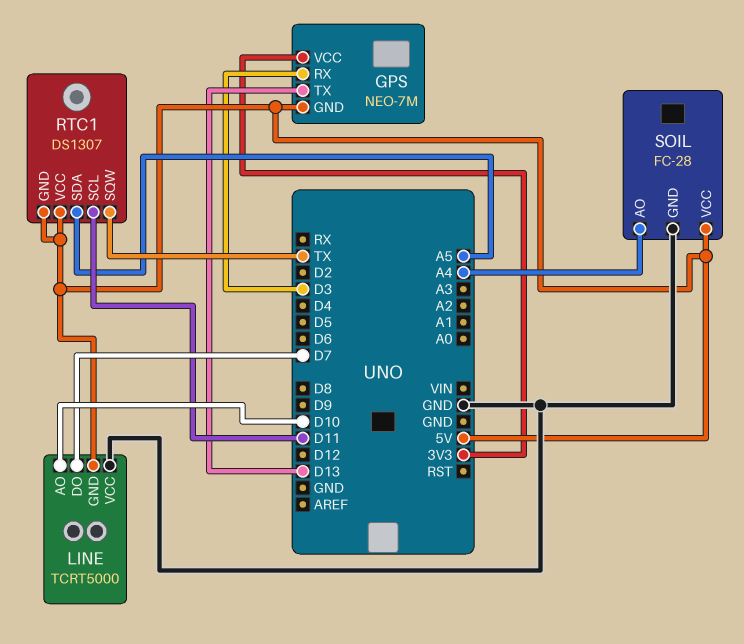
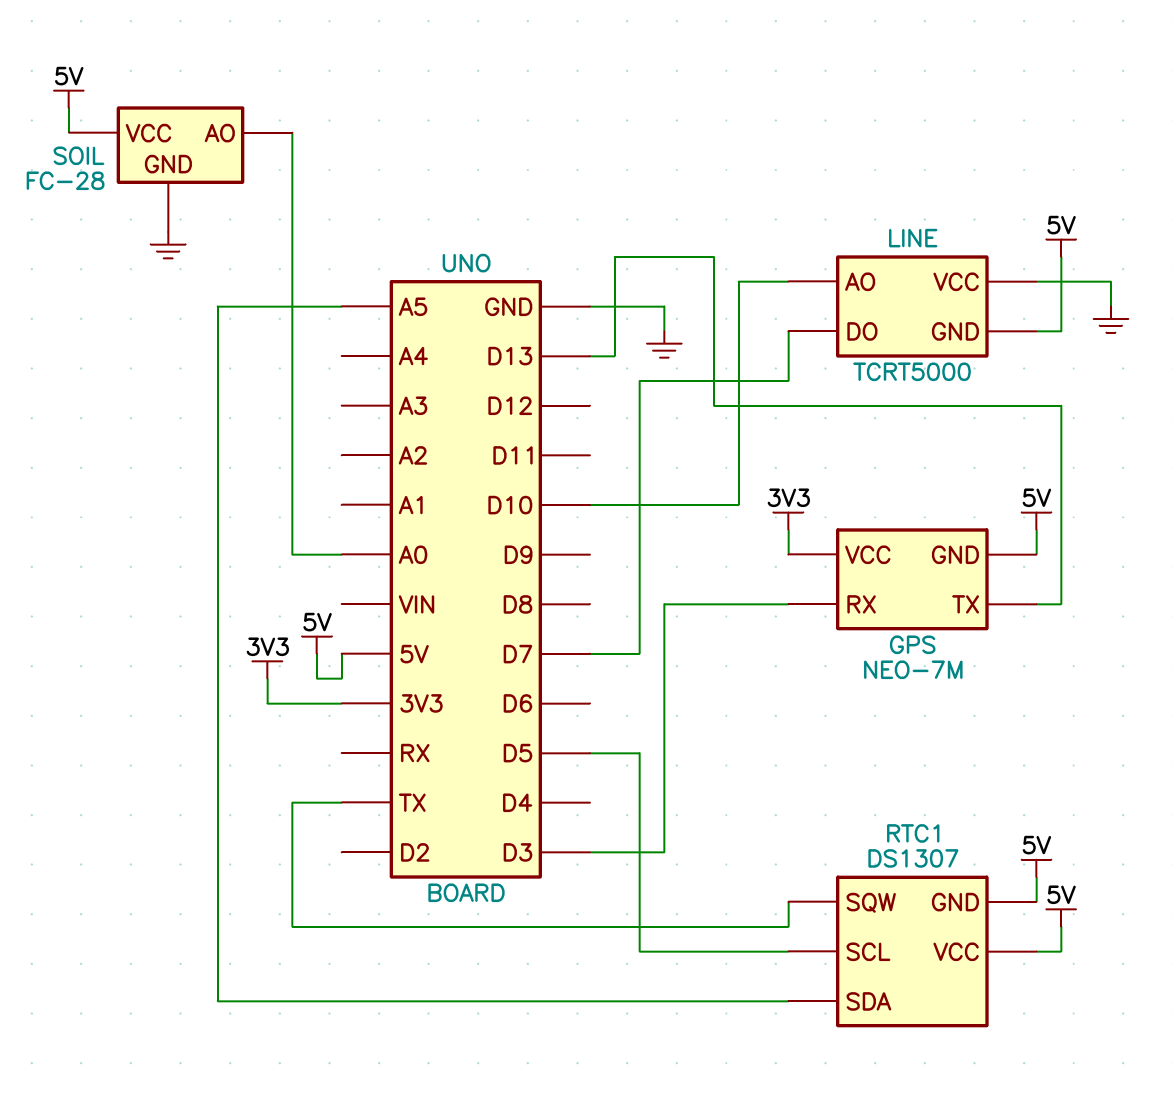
RTC1 pin SCL: D11 -> D5
SOIL pin AO: A4 -> A0

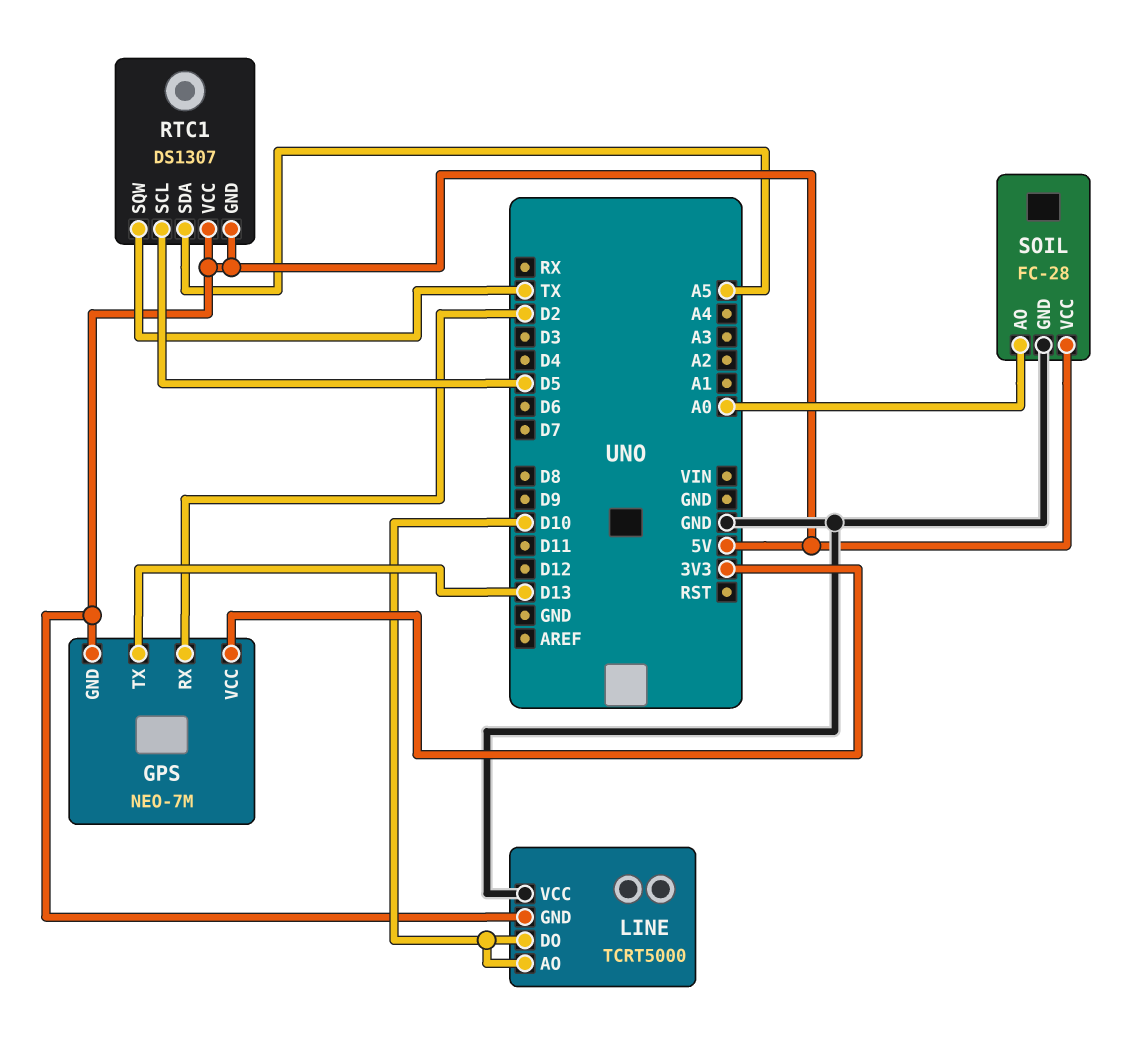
GPS pin RX: D3 -> D2
LINE pin DO: D7 -> D10

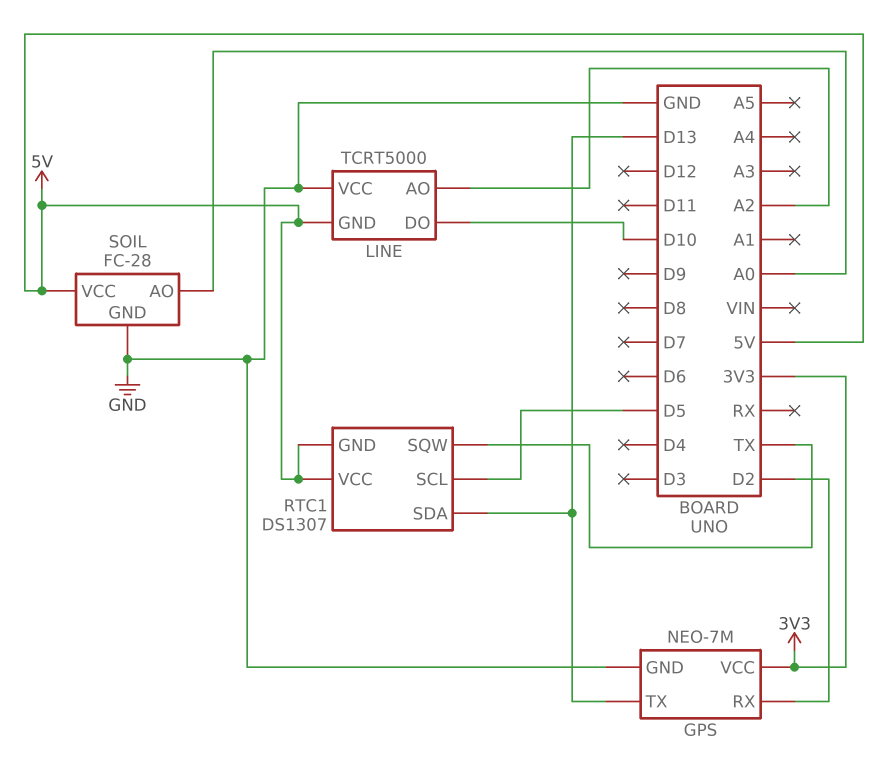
GPS pin GND: 5V -> GND
LINE pin AO: D10 -> A2
RTC1 pin SDA: A5 -> D13

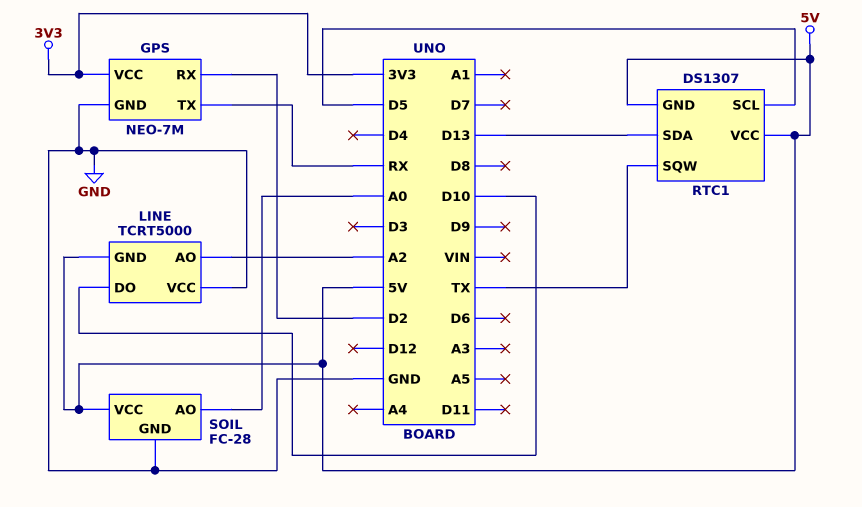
GPS pin TX: D13 -> RX

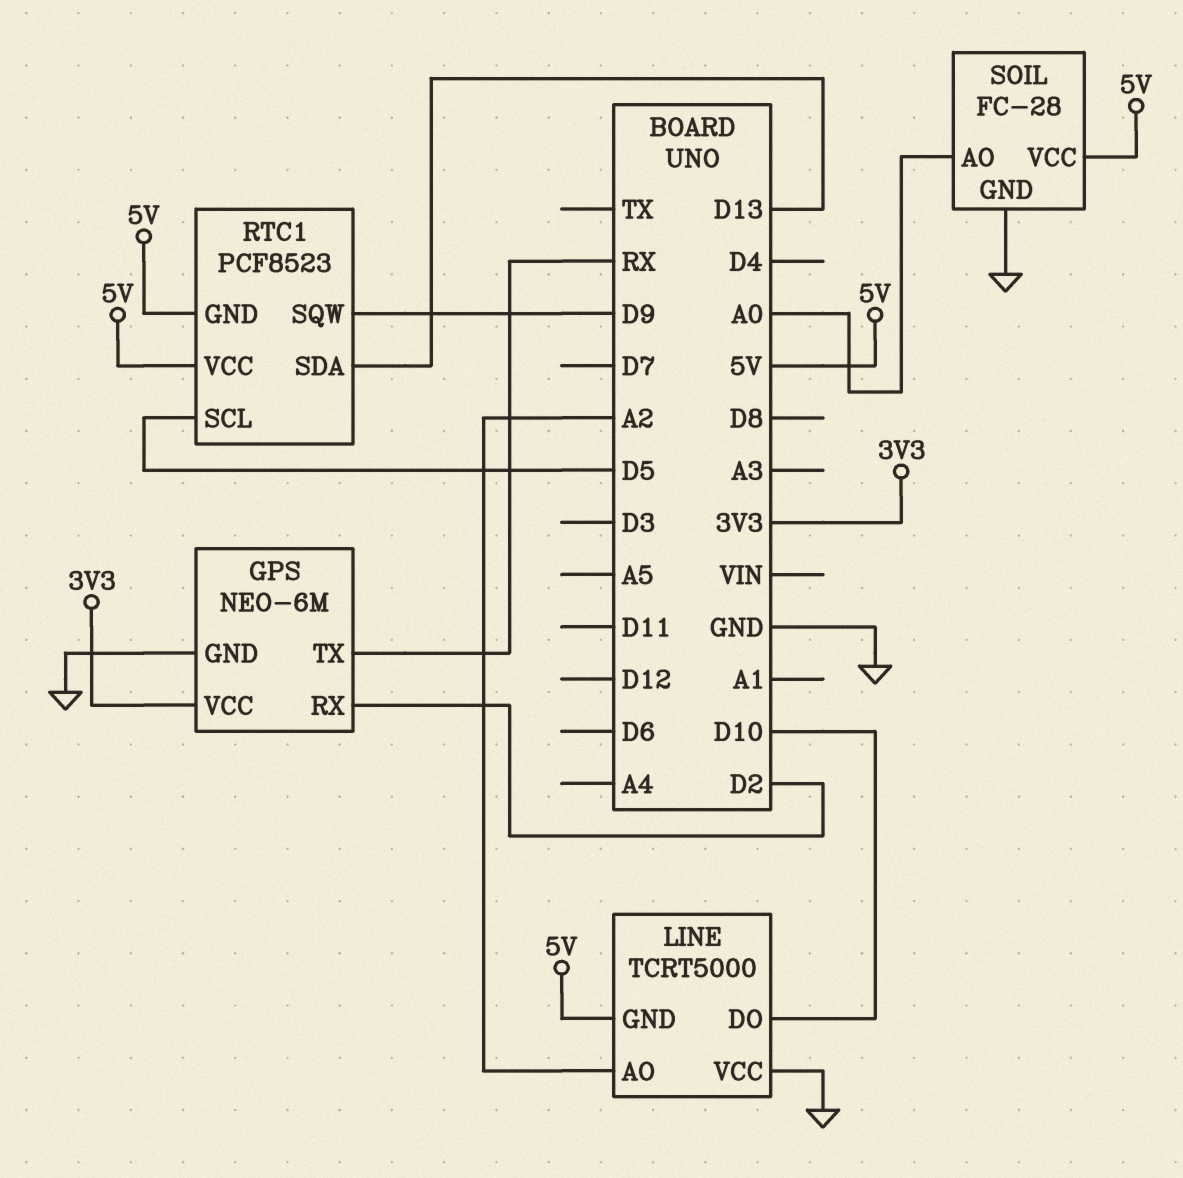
GPS: NEO-7M -> NEO-6M
RTC1: DS1307 -> PCF8523
RTC1 pin SQW: TX -> D9

